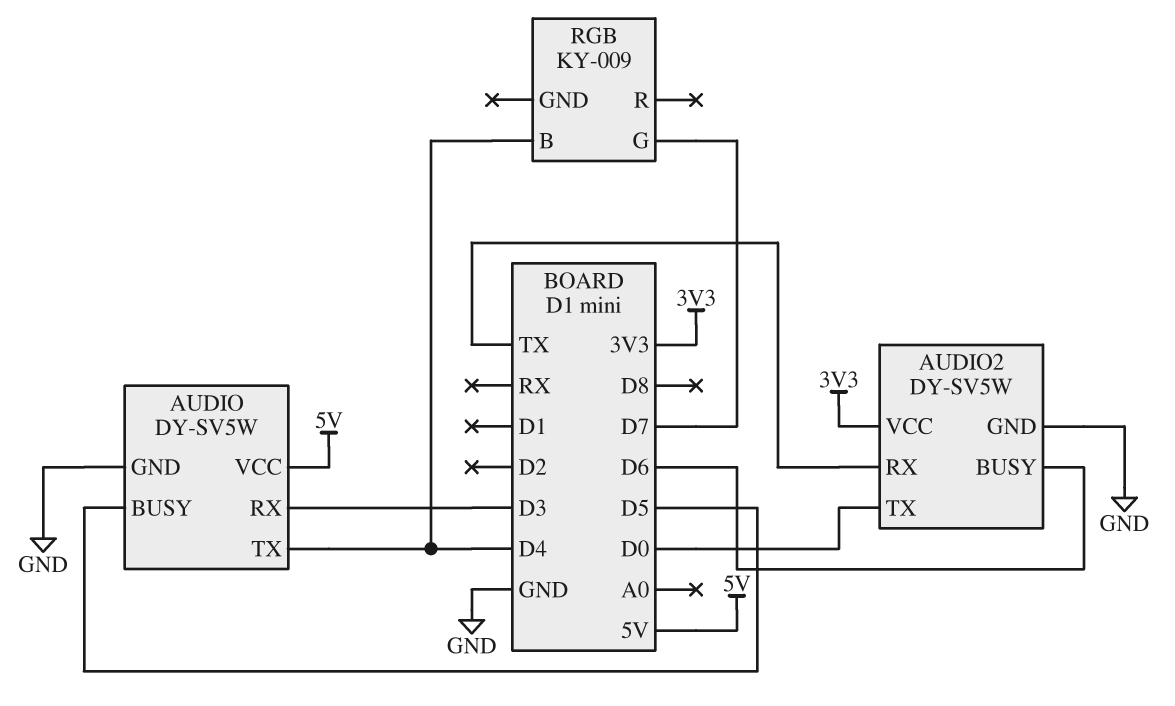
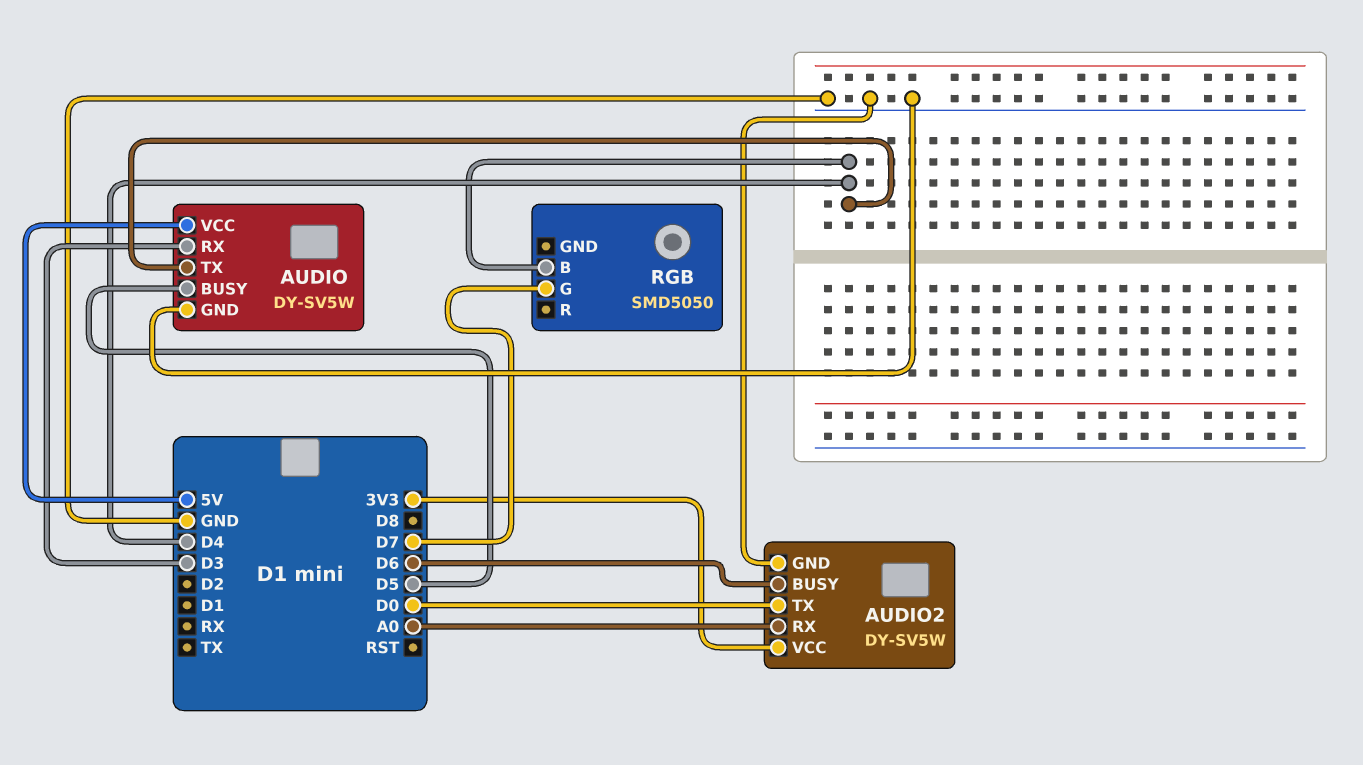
AUDIO2 pin RX: TX -> A0
RGB: KY-009 -> SMD5050

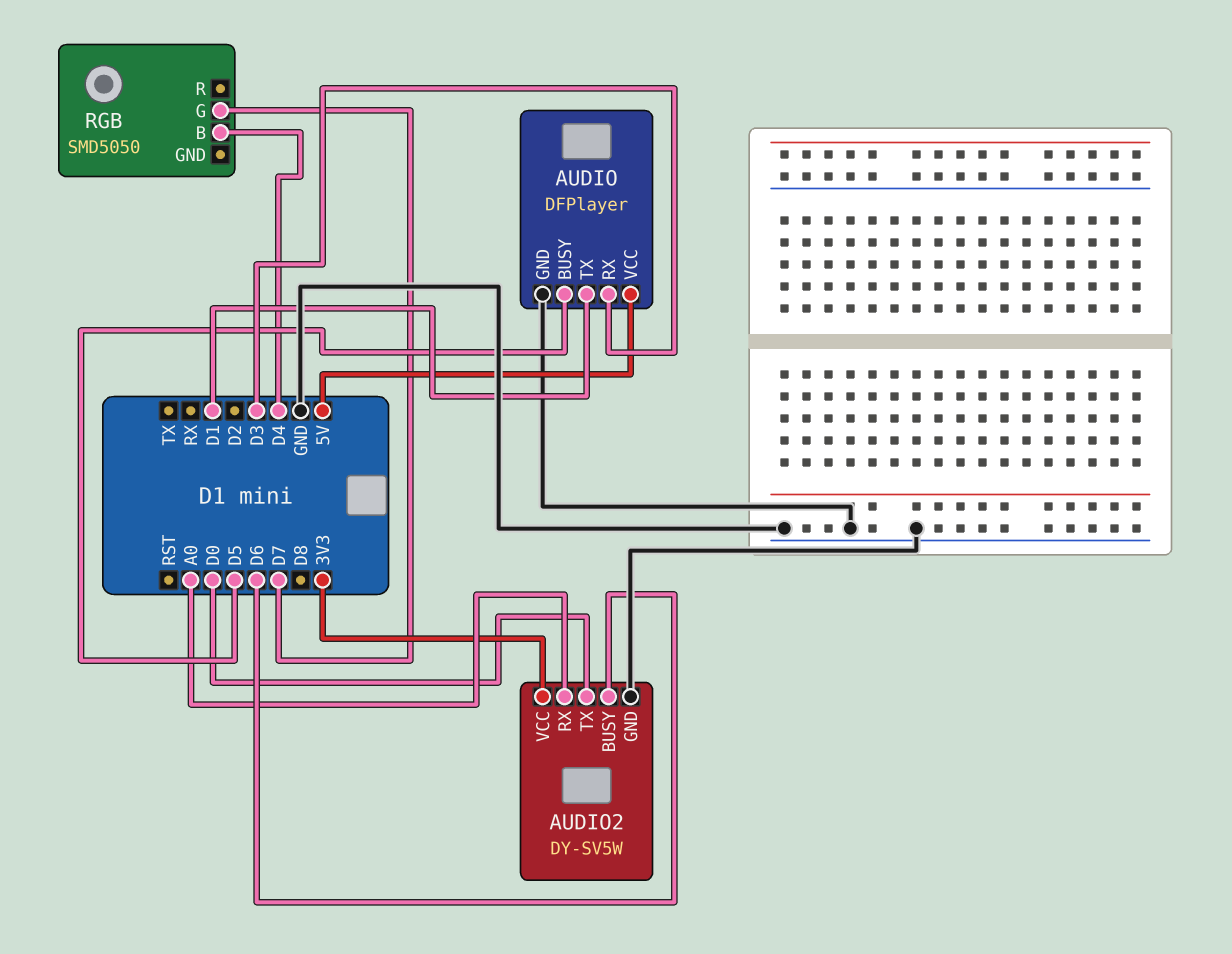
AUDIO: DY-SV5W -> DFPlayer
AUDIO pin TX: D4 -> D1

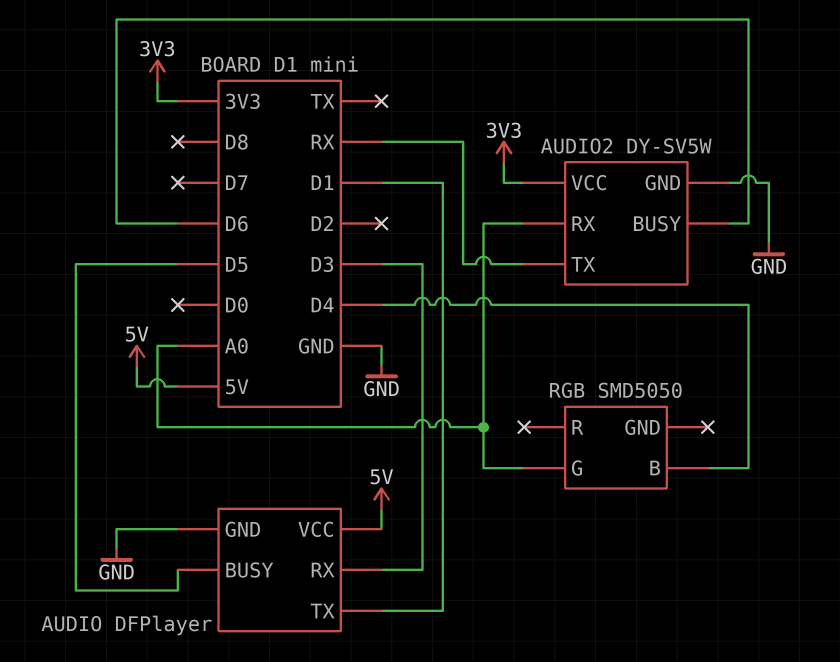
AUDIO2 pin TX: D0 -> RX
RGB pin G: D7 -> A0

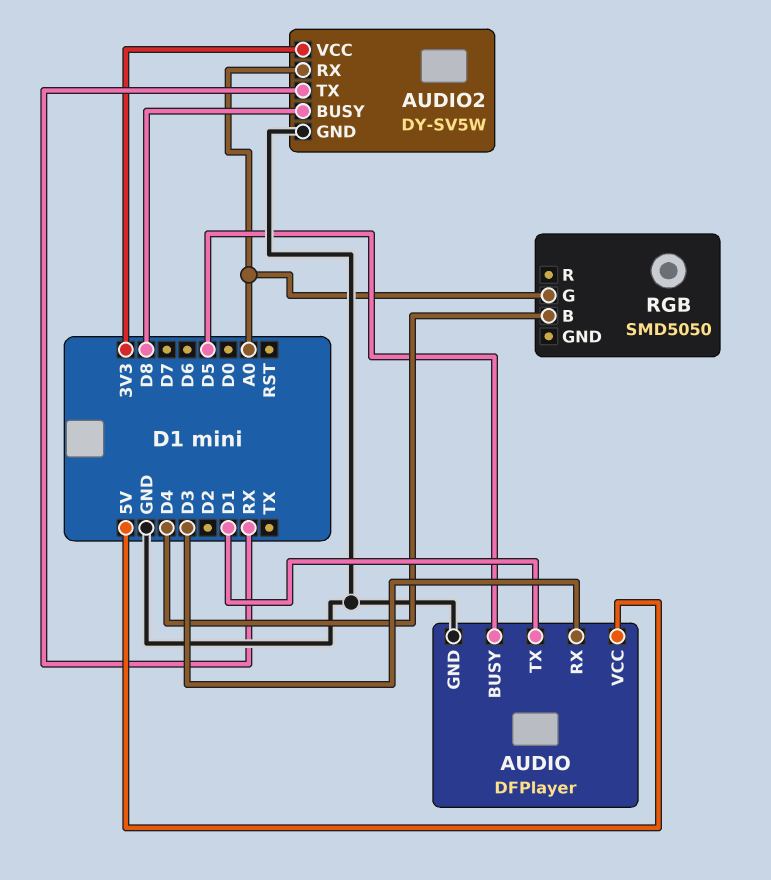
AUDIO2 pin BUSY: D6 -> D8

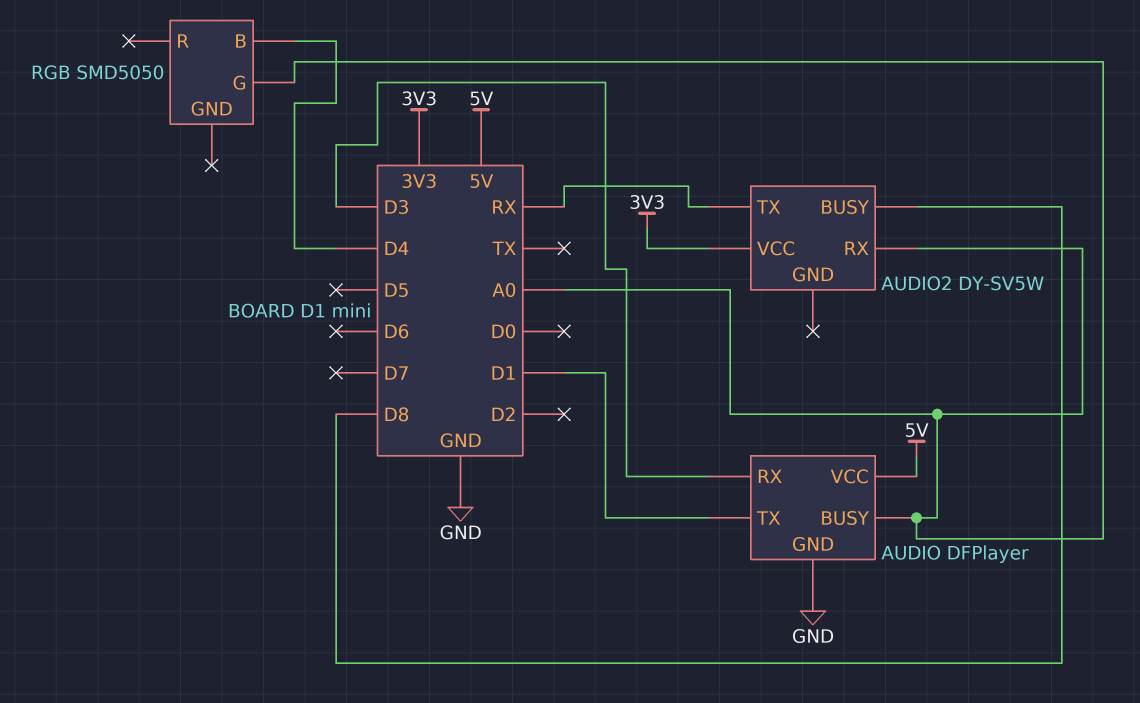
AUDIO pin BUSY: D5 -> A0
AUDIO2 pin GND: GND -> none

